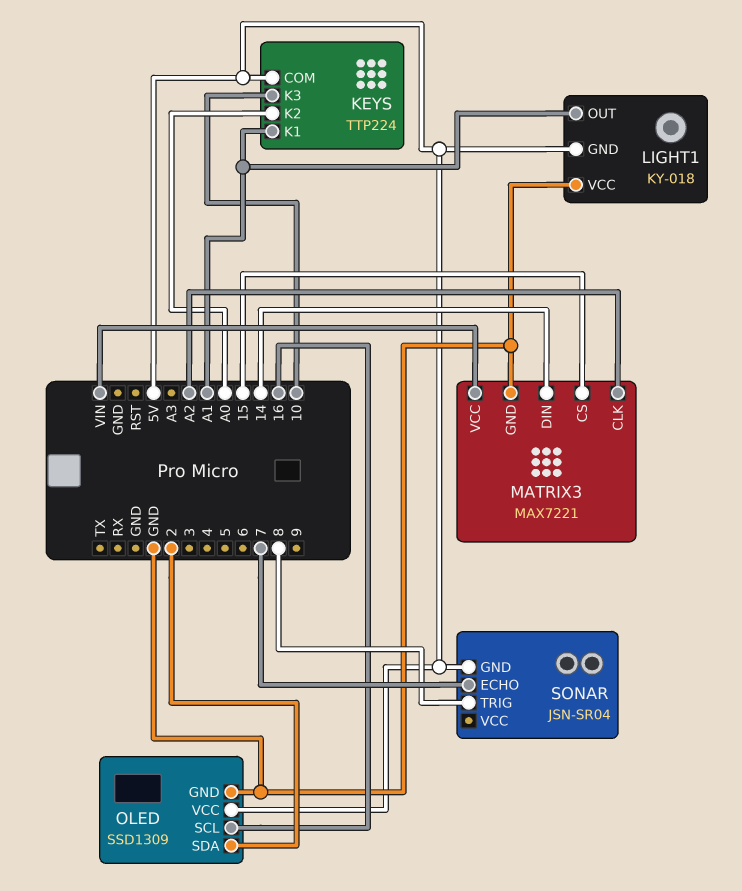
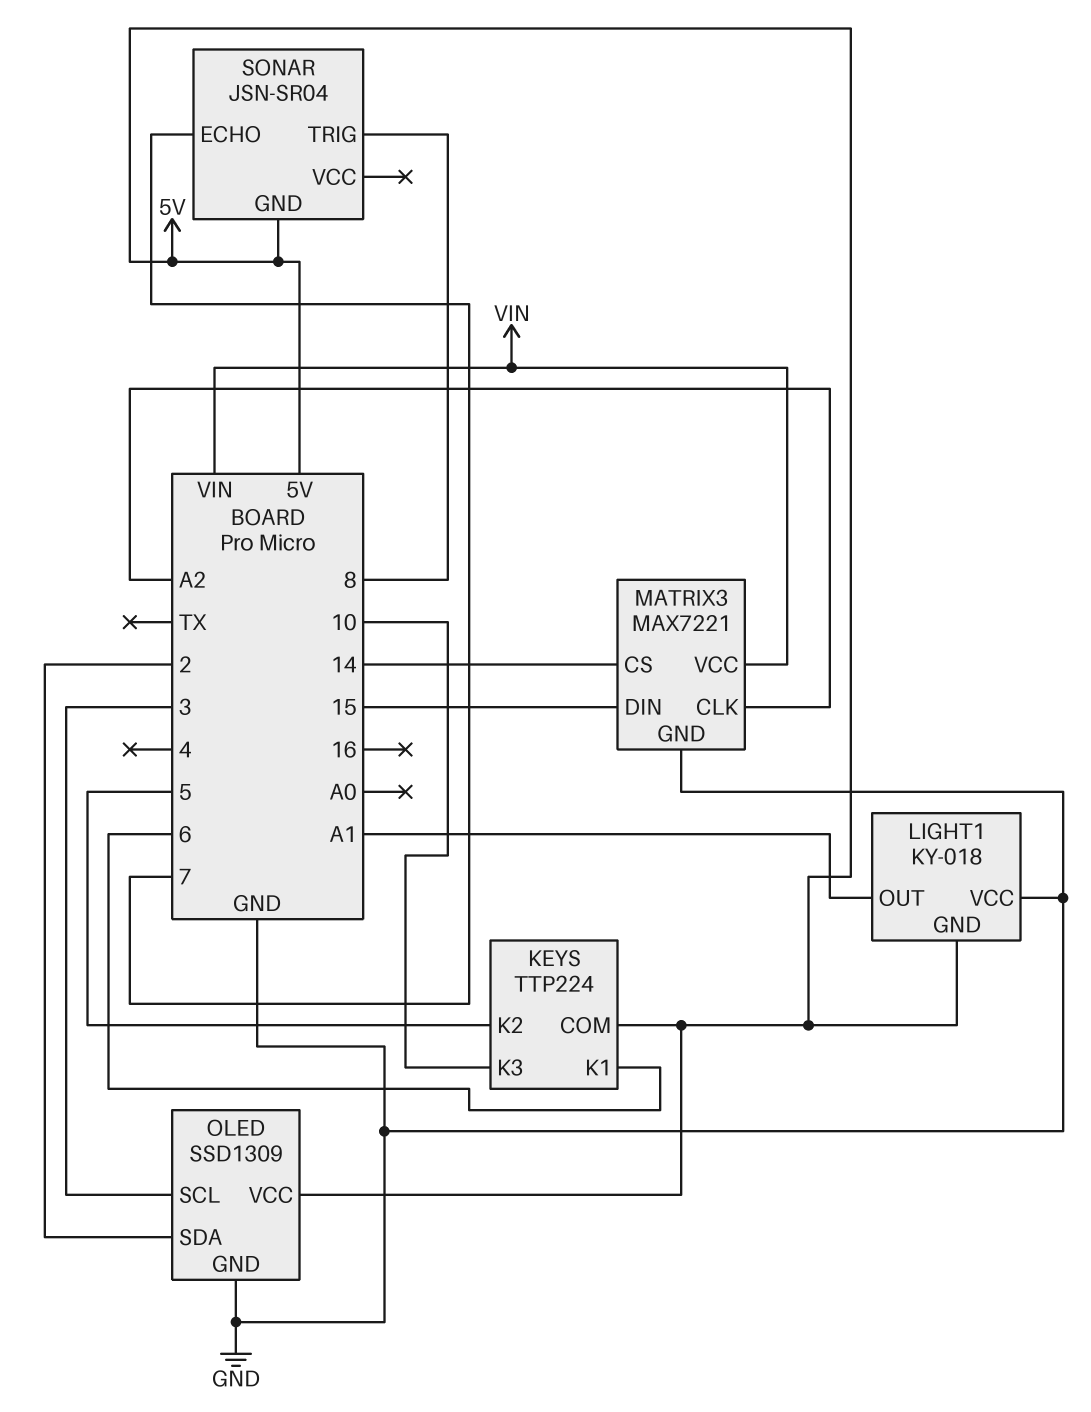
KEYS pin K1: A1 -> 6
KEYS pin K2: A0 -> 5
MATRIX3 pin CS: 15 -> 14
MATRIX3 pin DIN: 14 -> 15
OLED pin SCL: 16 -> 3

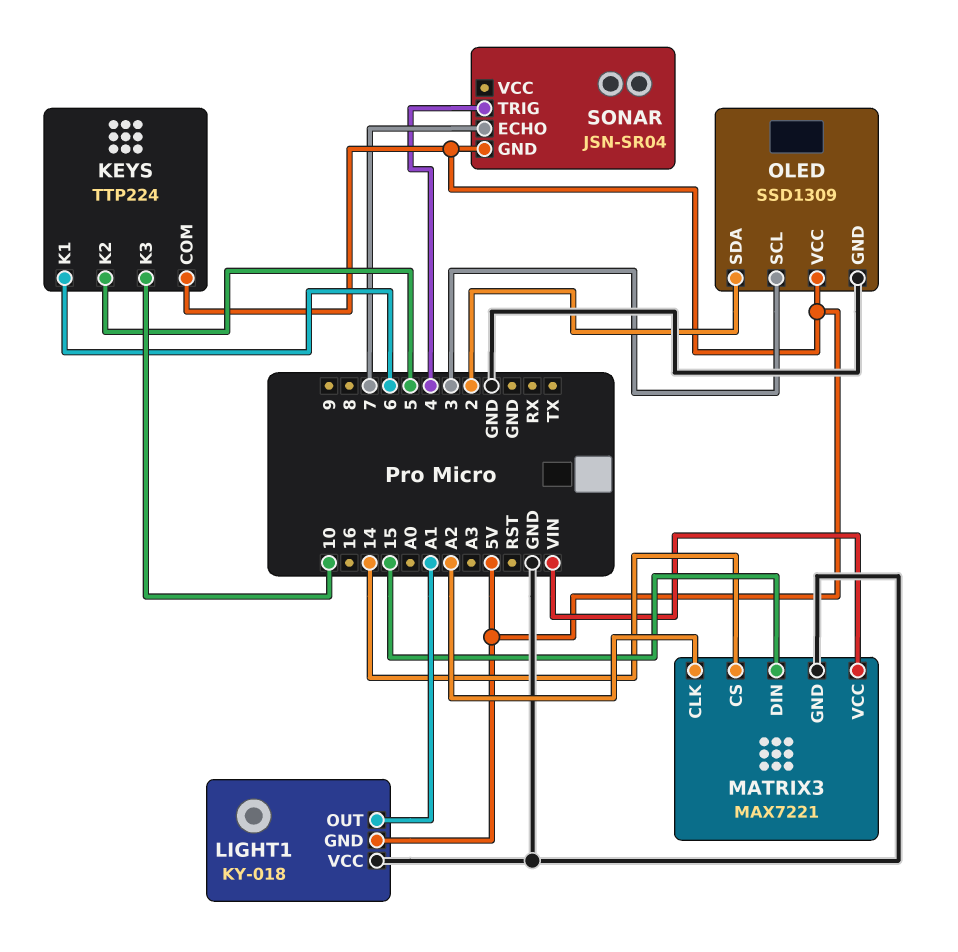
SONAR pin TRIG: 8 -> 4

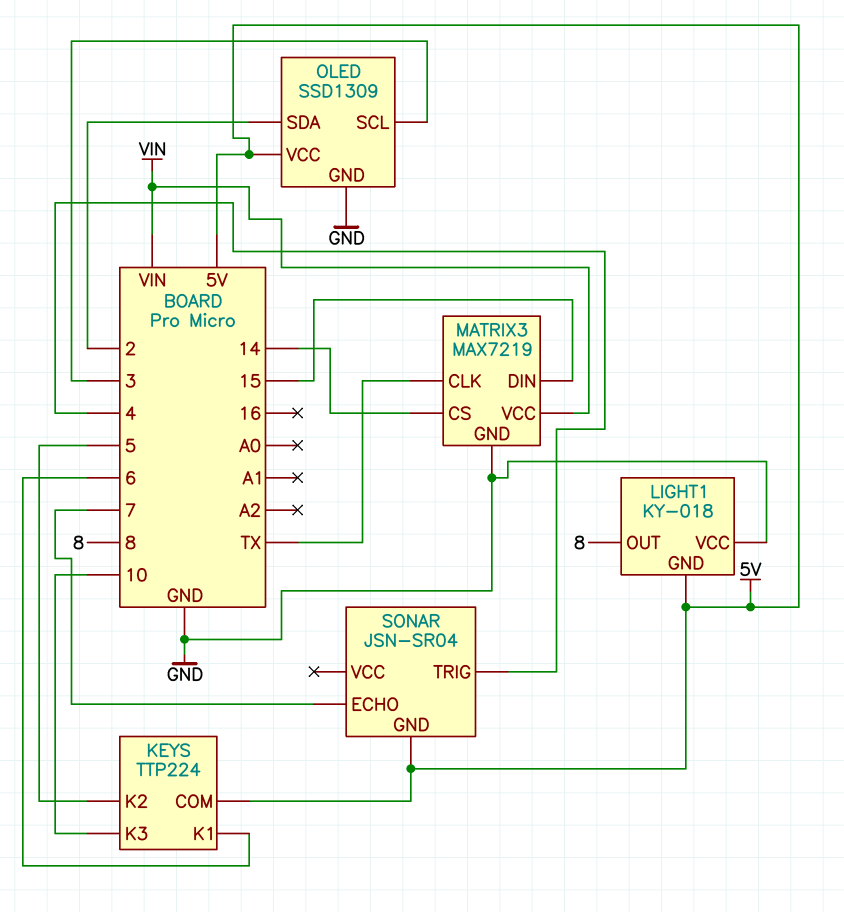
LIGHT1 pin OUT: A1 -> 8
MATRIX3: MAX7221 -> MAX7219
MATRIX3 pin CLK: A2 -> TX

